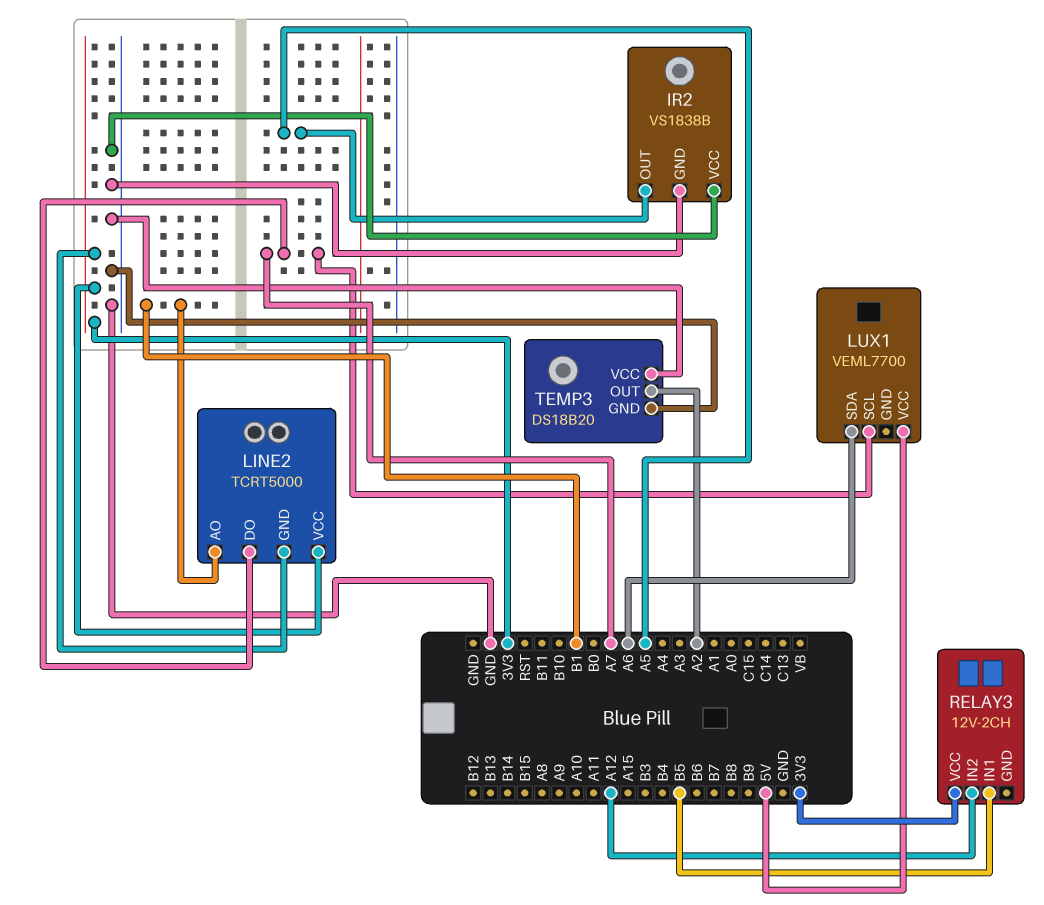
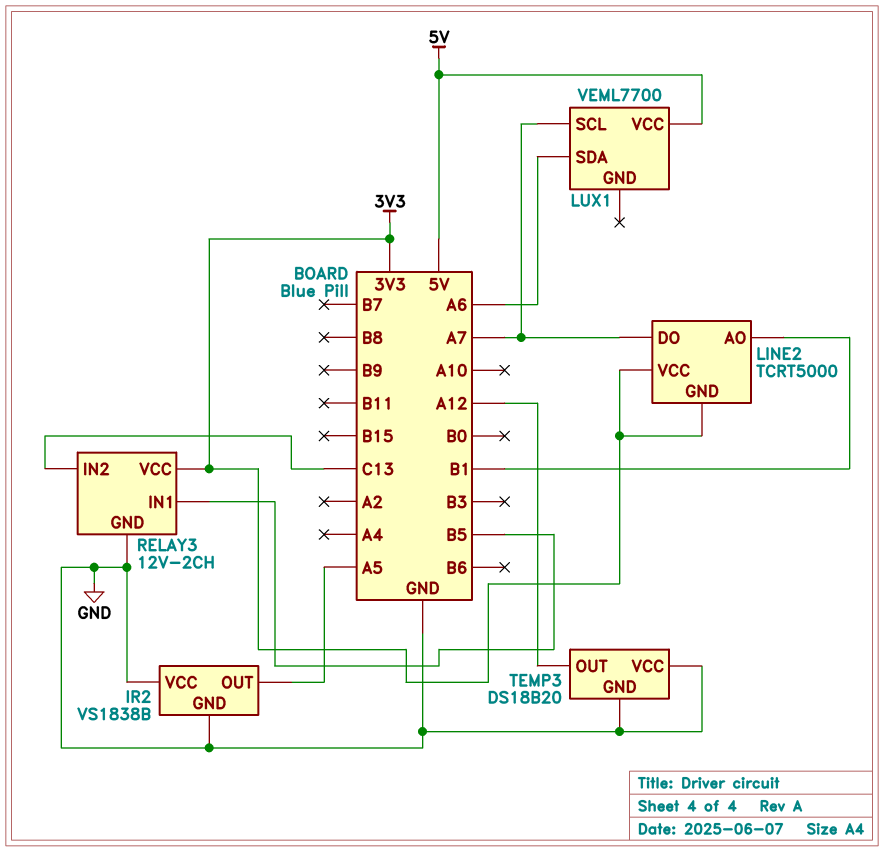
RELAY3 pin GND: none -> GND
RELAY3 pin IN2: A12 -> C13
TEMP3 pin OUT: A2 -> A12

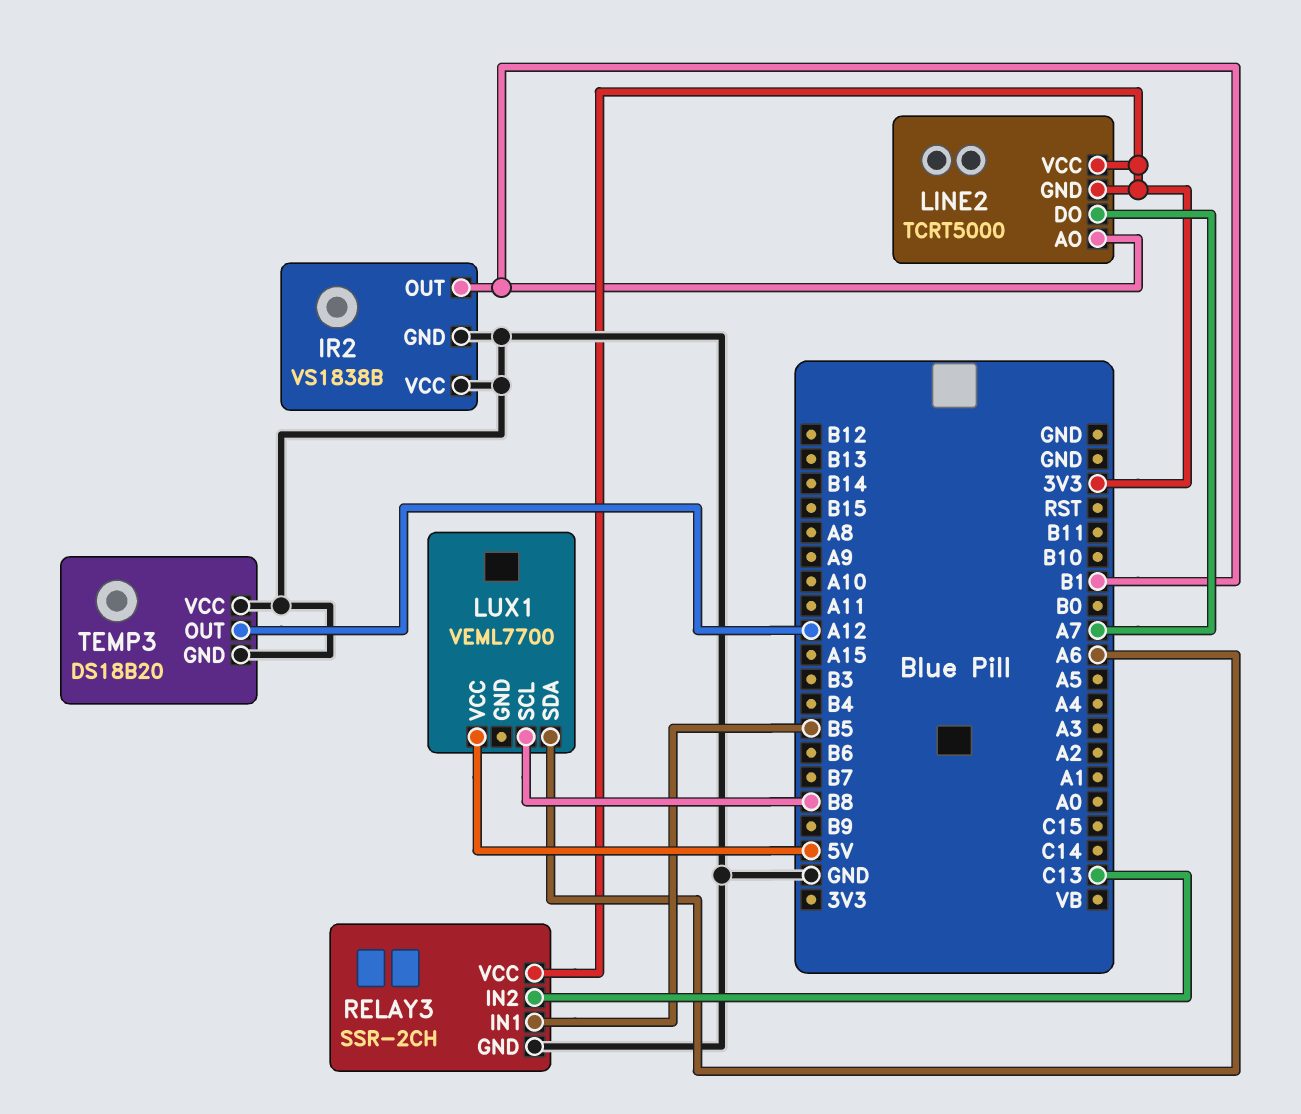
IR2 pin OUT: A5 -> B1
LUX1 pin SCL: A7 -> B8
RELAY3: 12V-2CH -> SSR-2CH

